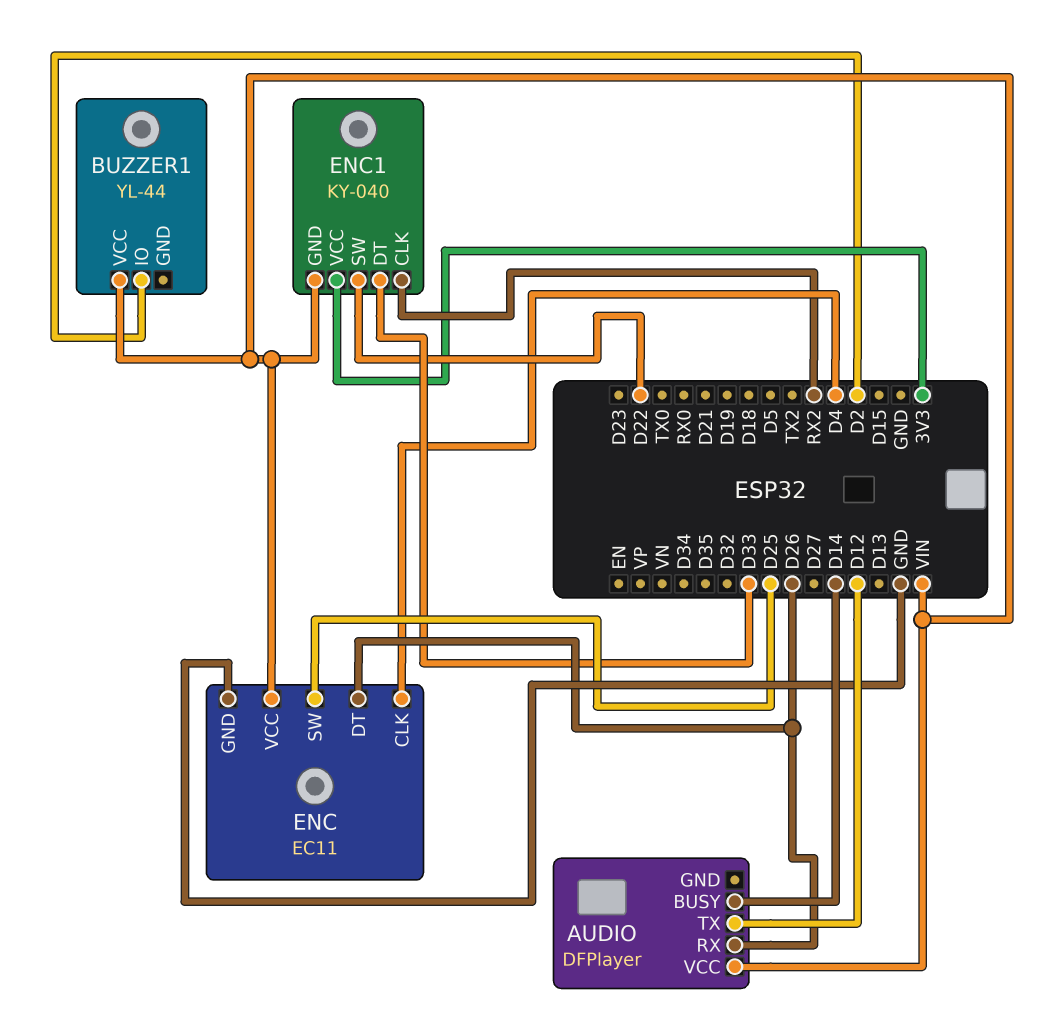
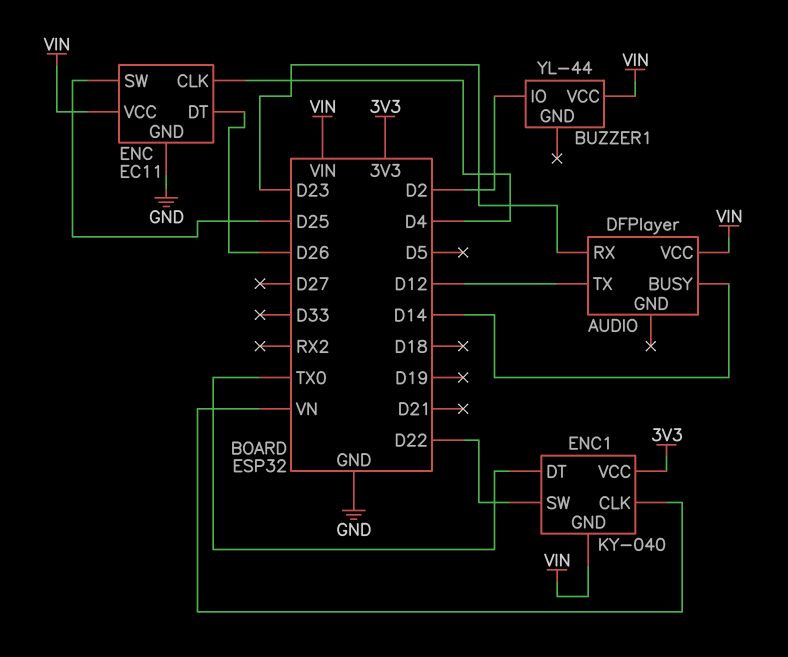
AUDIO pin RX: D26 -> D23
ENC1 pin CLK: RX2 -> VN
ENC1 pin DT: D33 -> TX0

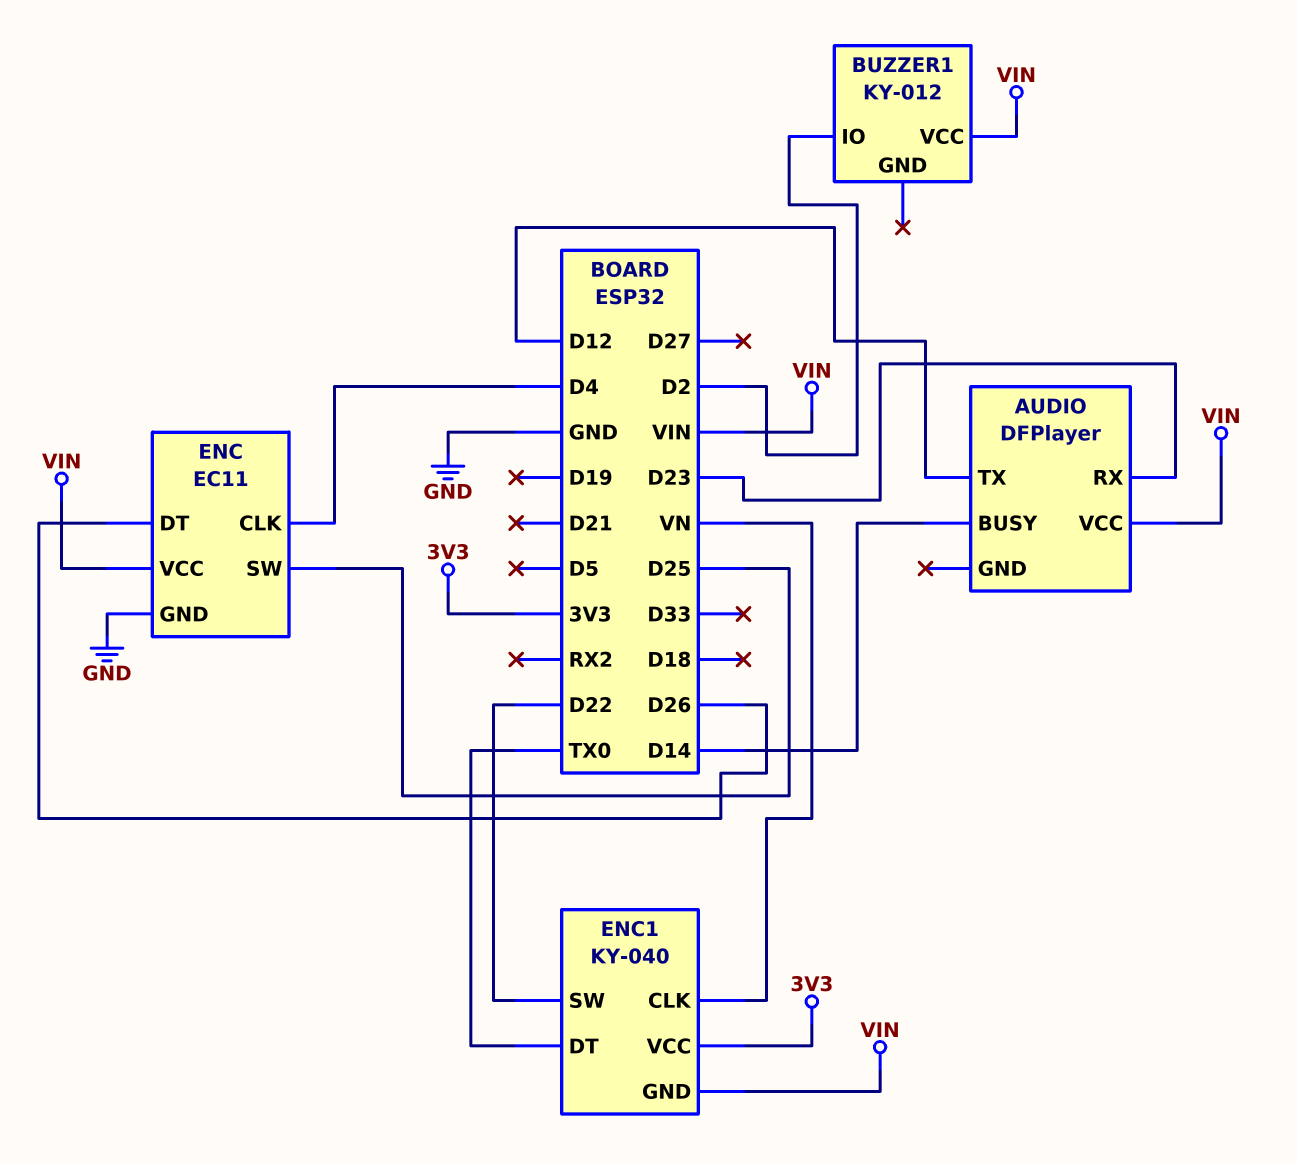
BUZZER1: YL-44 -> KY-012

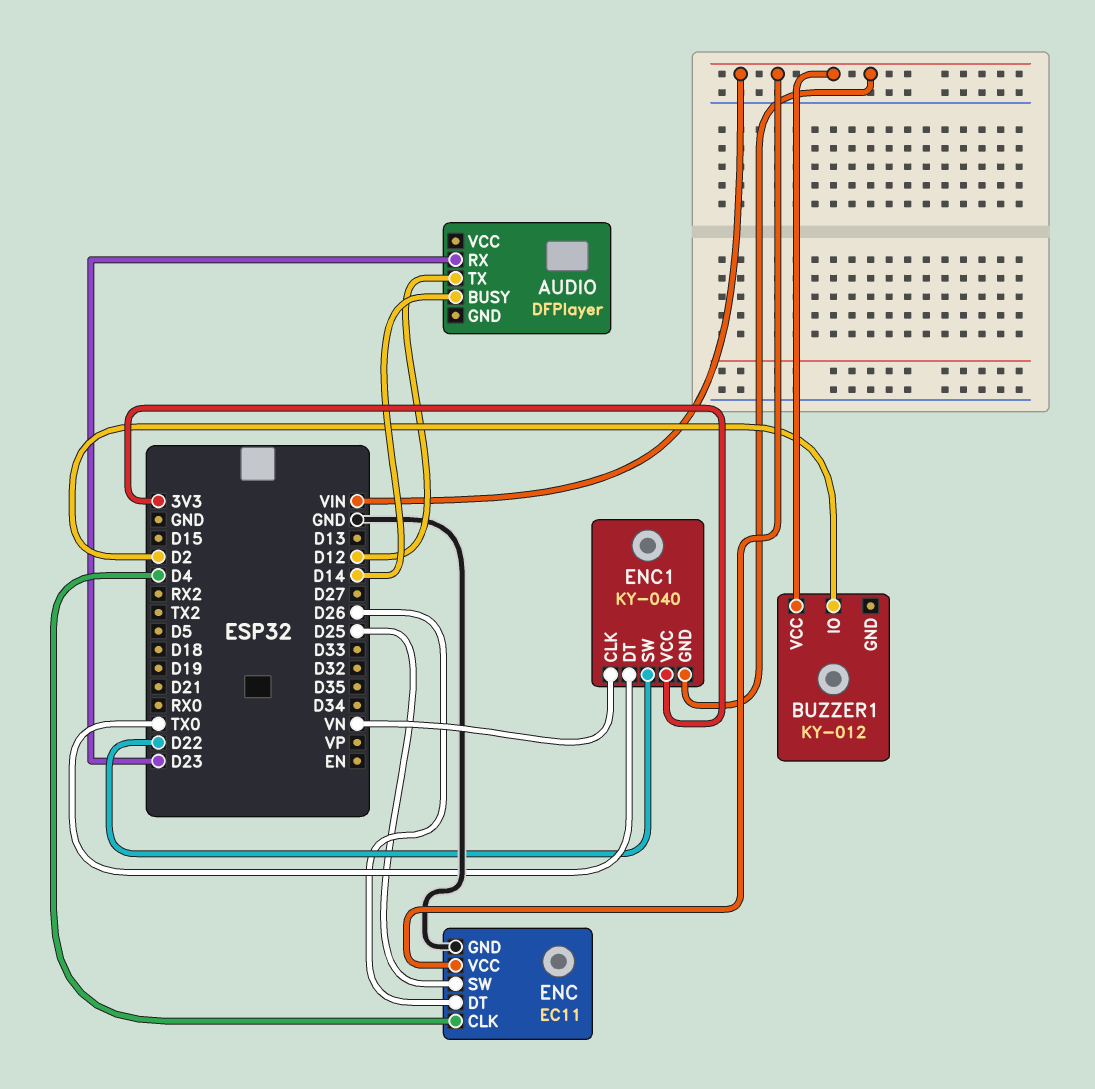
AUDIO pin VCC: VIN -> none

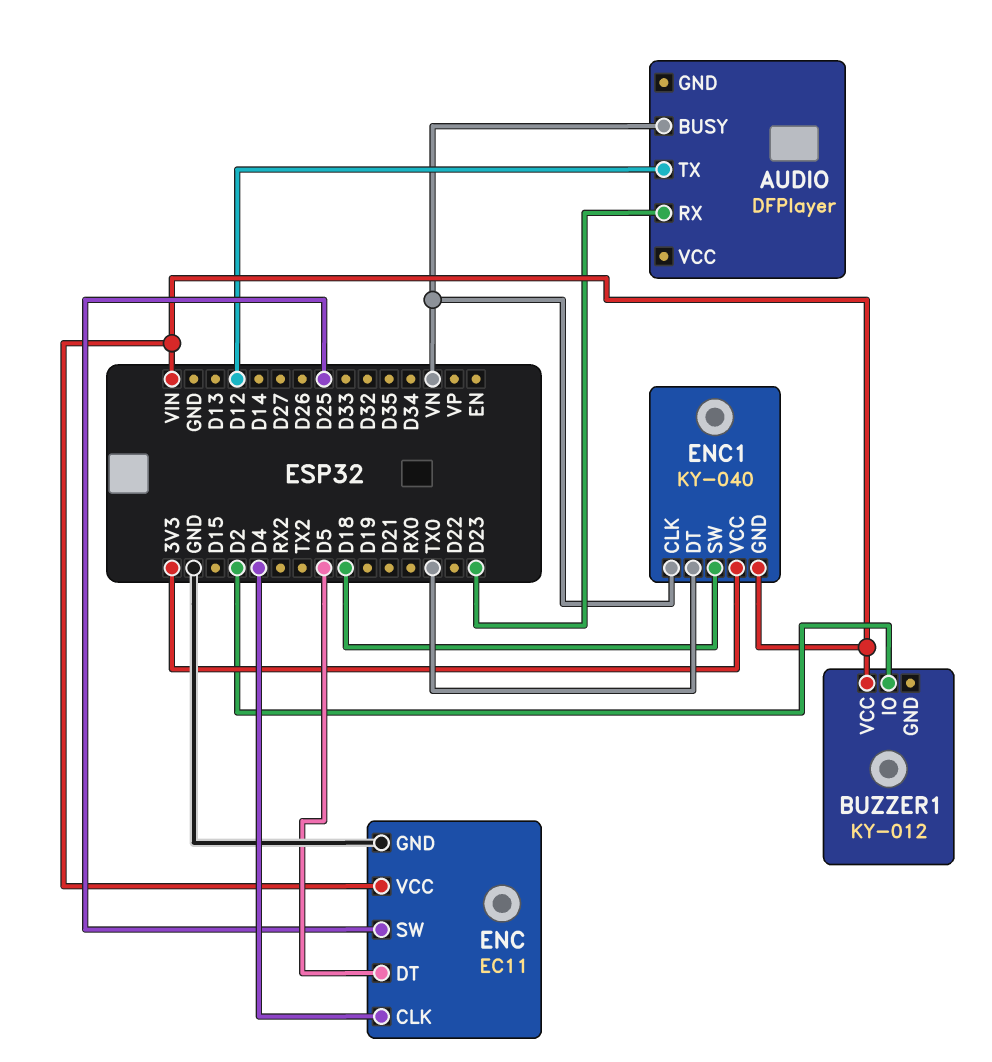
AUDIO pin BUSY: D14 -> VN
ENC pin DT: D26 -> D5
ENC1 pin SW: D22 -> D18

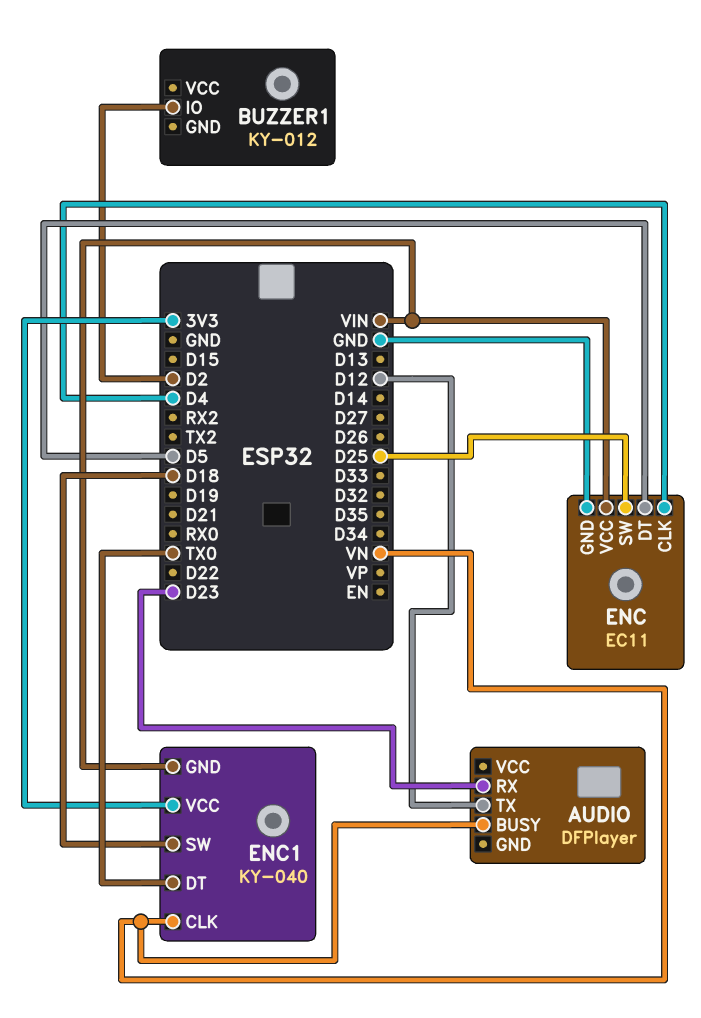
BUZZER1 pin VCC: VIN -> none

